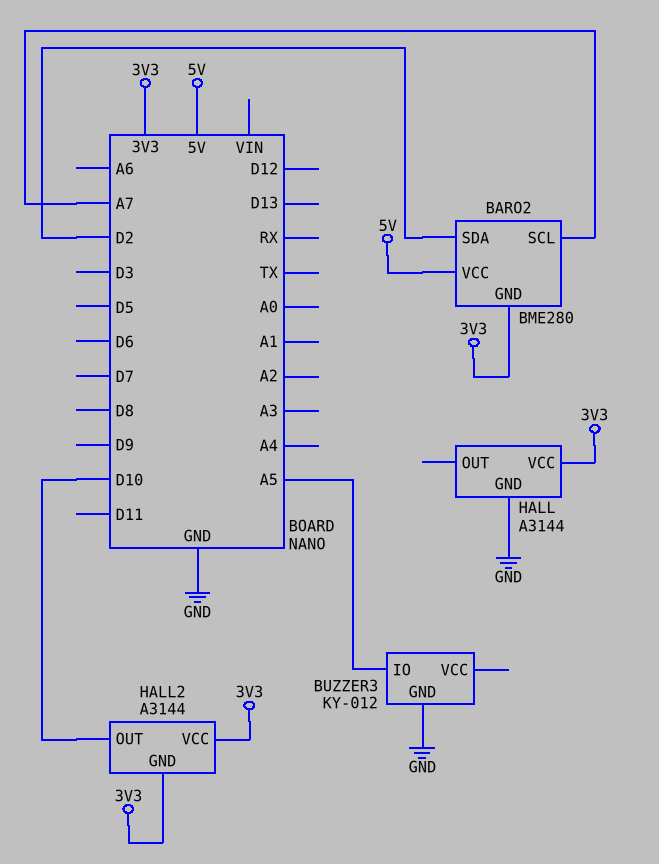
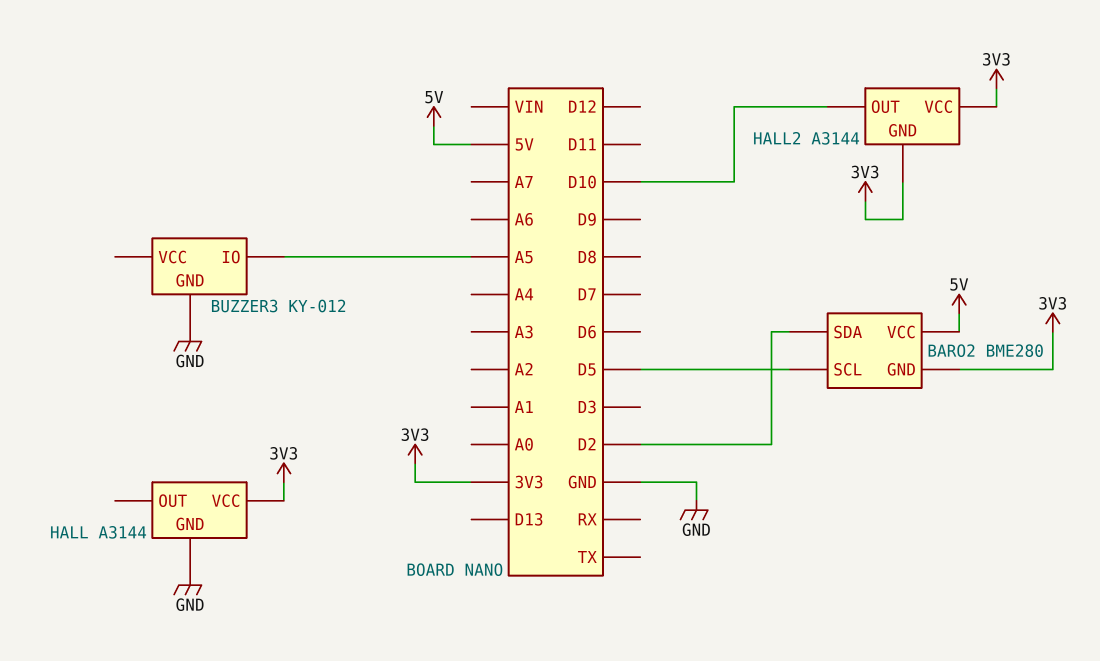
BARO2 pin SCL: A7 -> D5

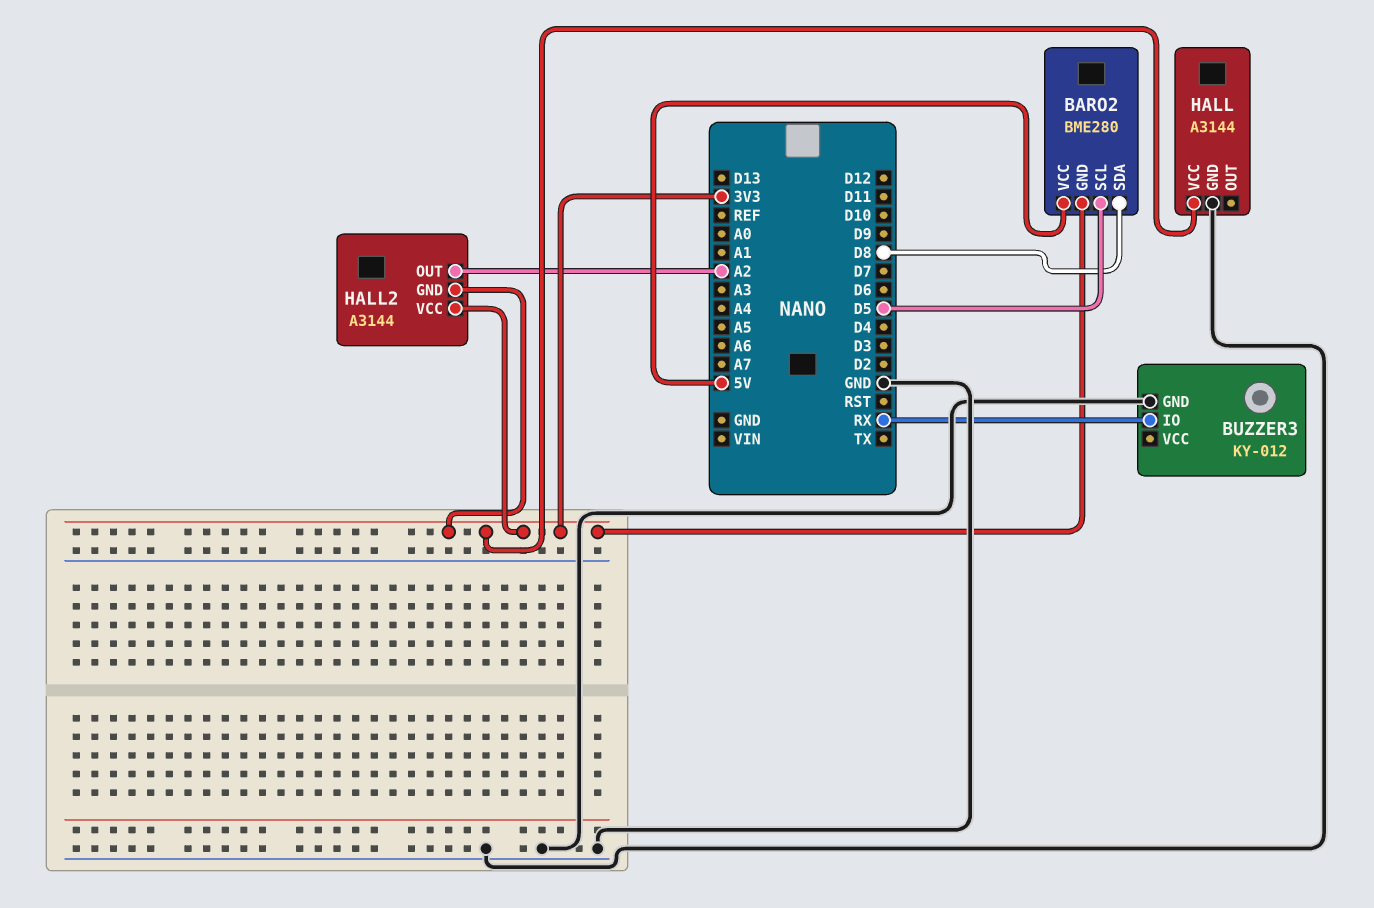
BARO2 pin SDA: D2 -> D8
BUZZER3 pin IO: A5 -> RX
HALL2 pin OUT: D10 -> A2

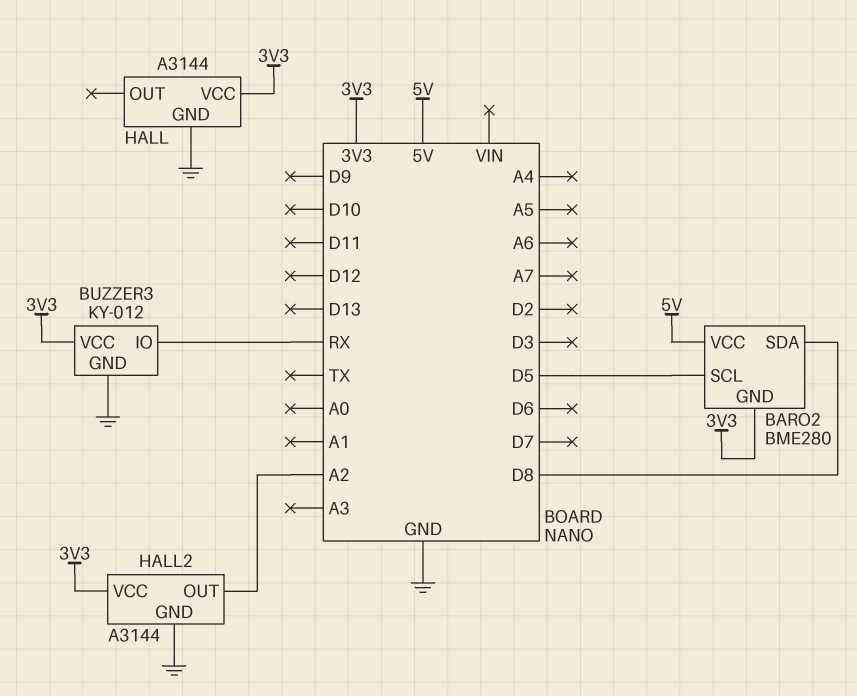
BUZZER3 pin VCC: none -> 3V3
HALL2 pin GND: 3V3 -> GND

